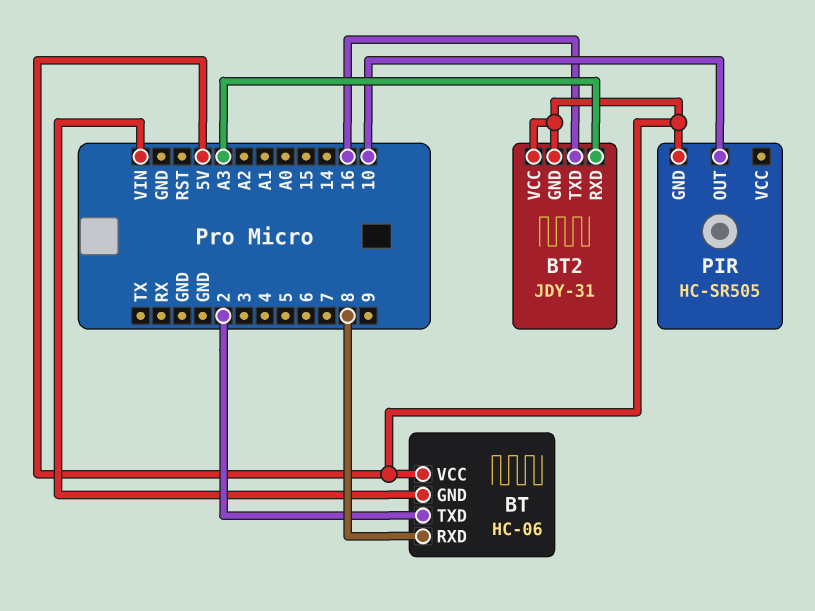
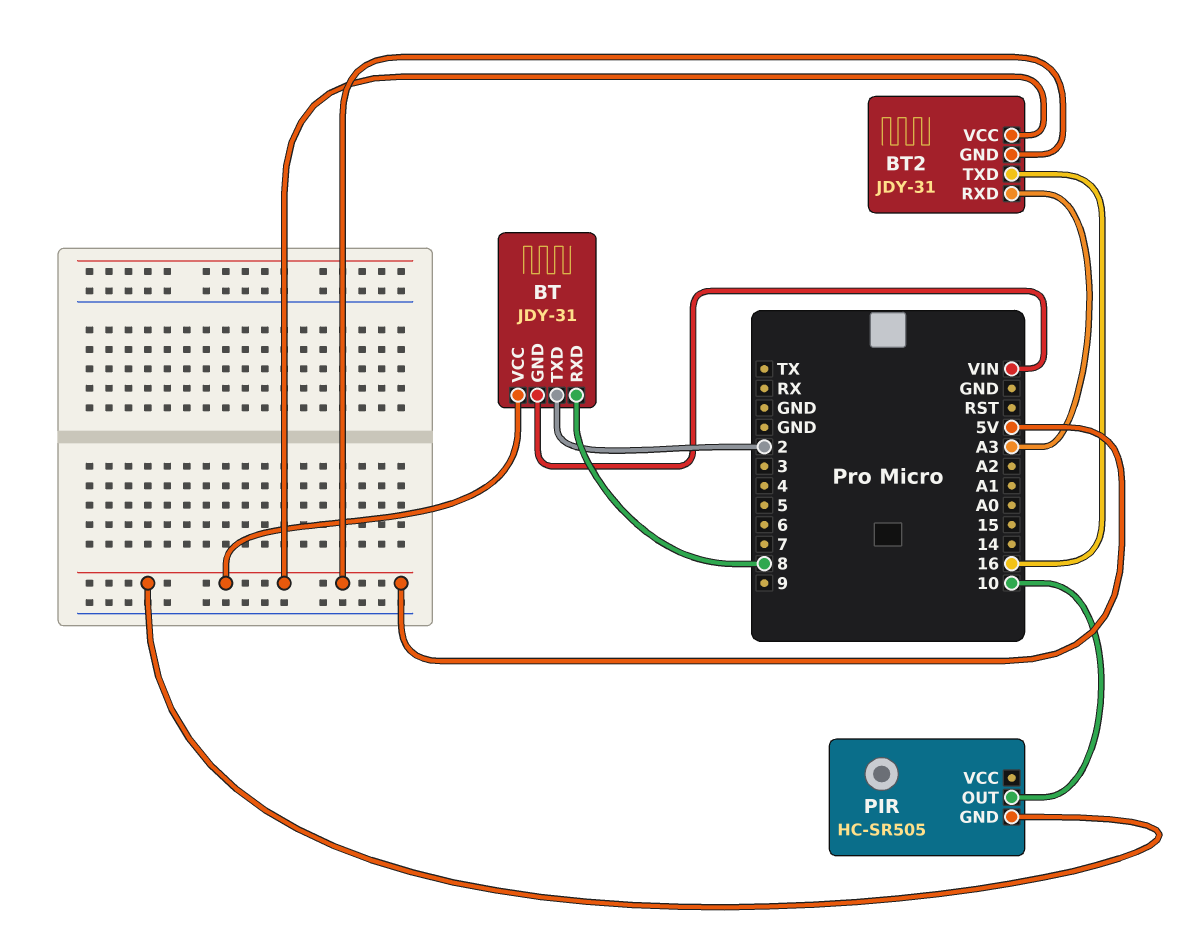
BT: HC-06 -> JDY-31

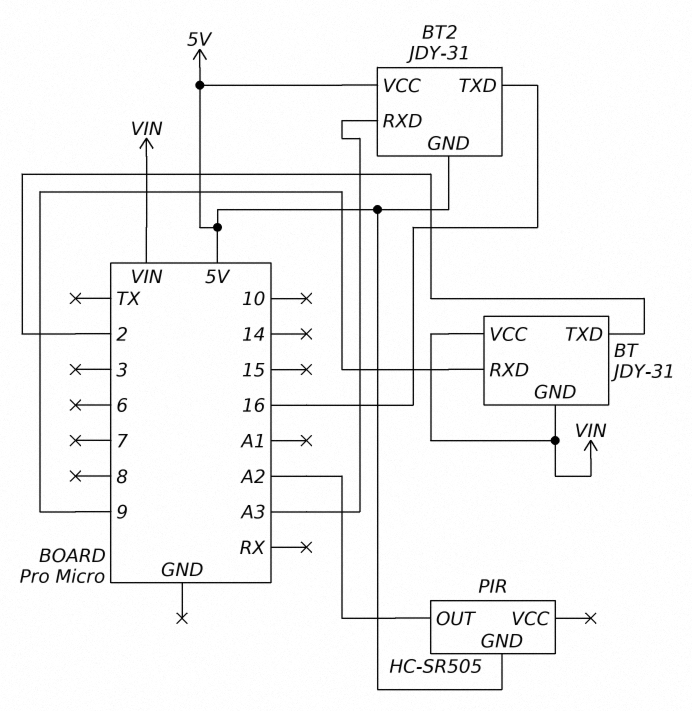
BT pin RXD: 8 -> 9
BT pin VCC: 5V -> VIN
PIR pin OUT: 10 -> A2

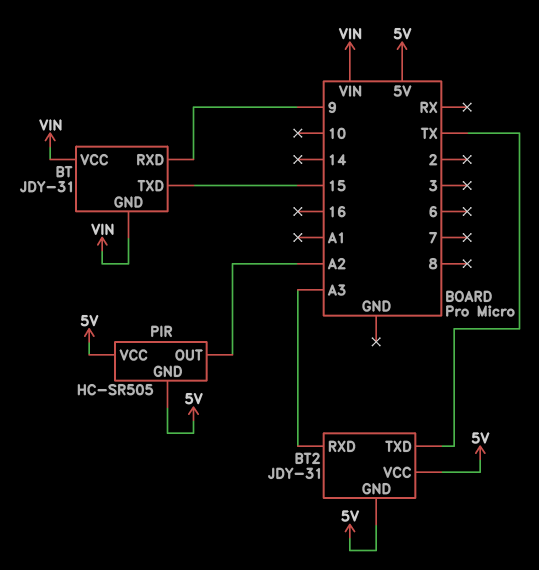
BT pin TXD: 2 -> 15
BT2 pin TXD: 16 -> TX
PIR pin VCC: none -> 5V

